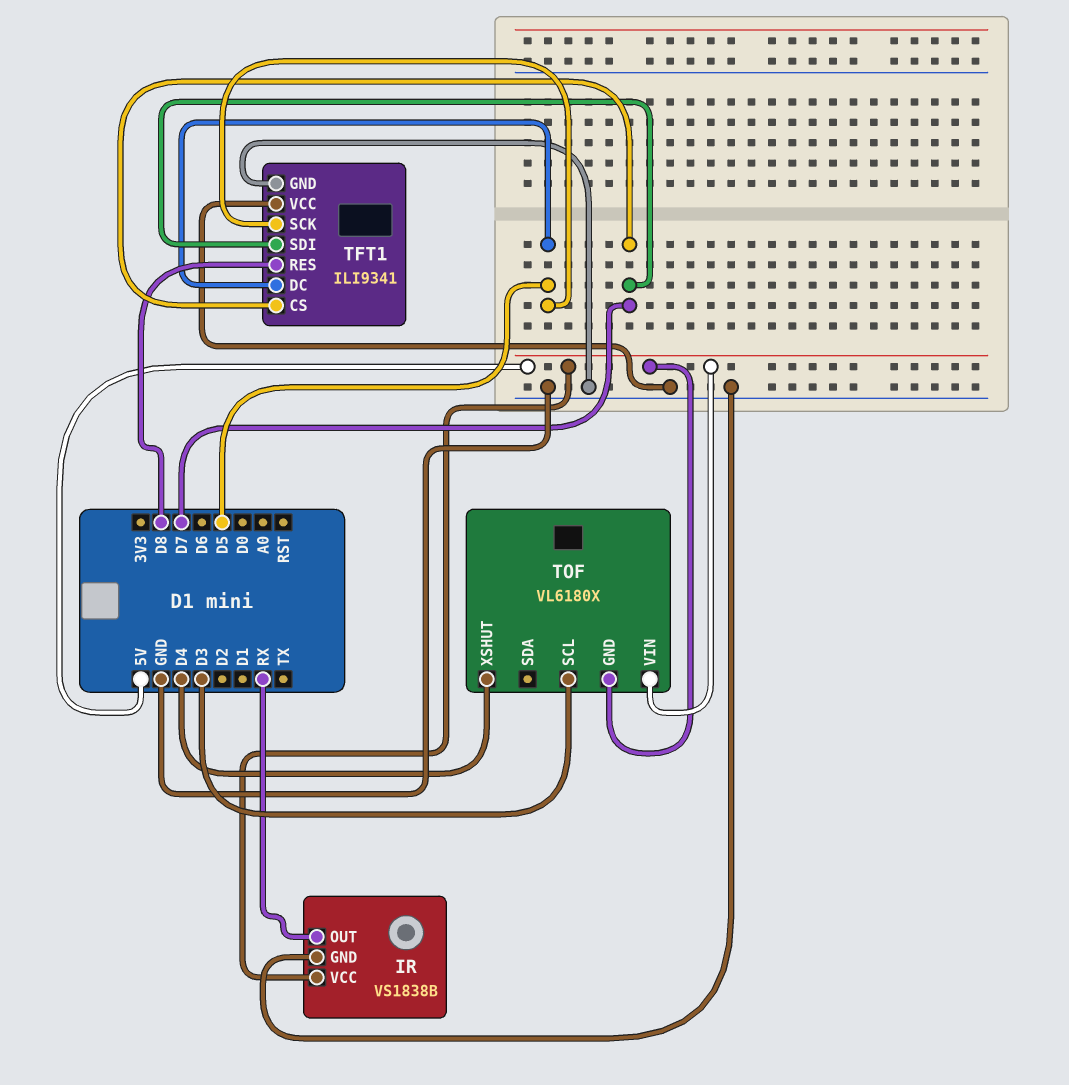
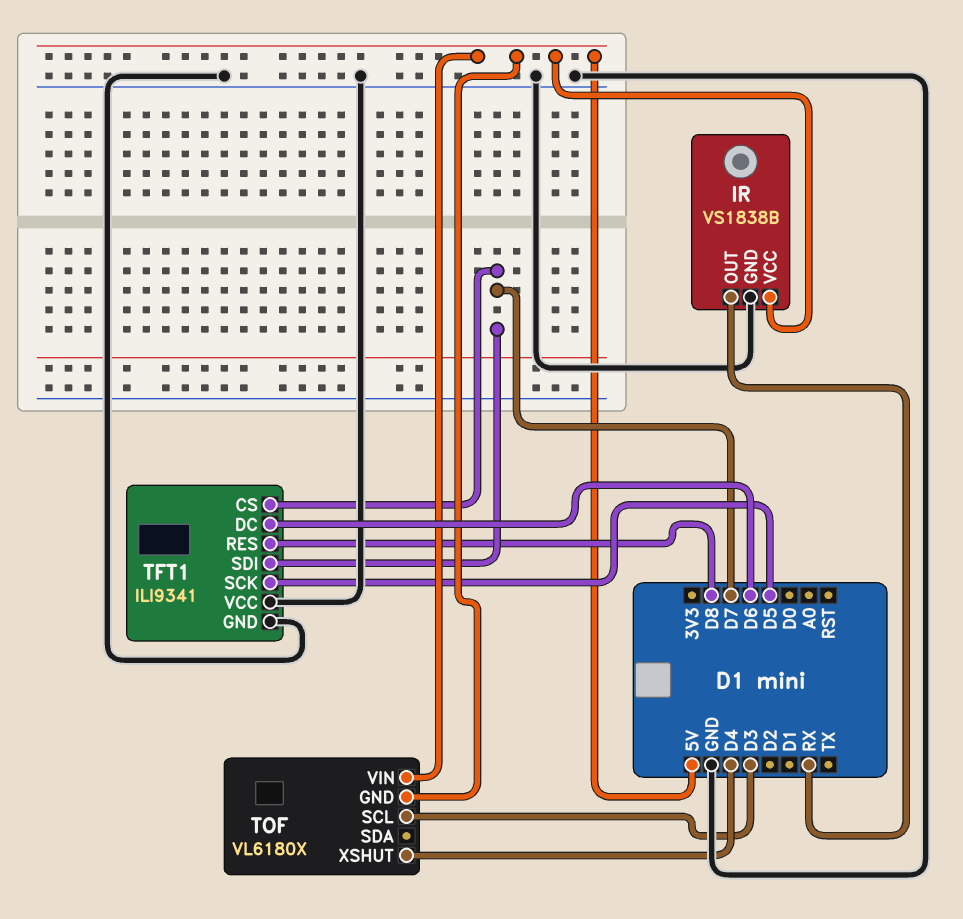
TFT1 pin DC: D5 -> D6

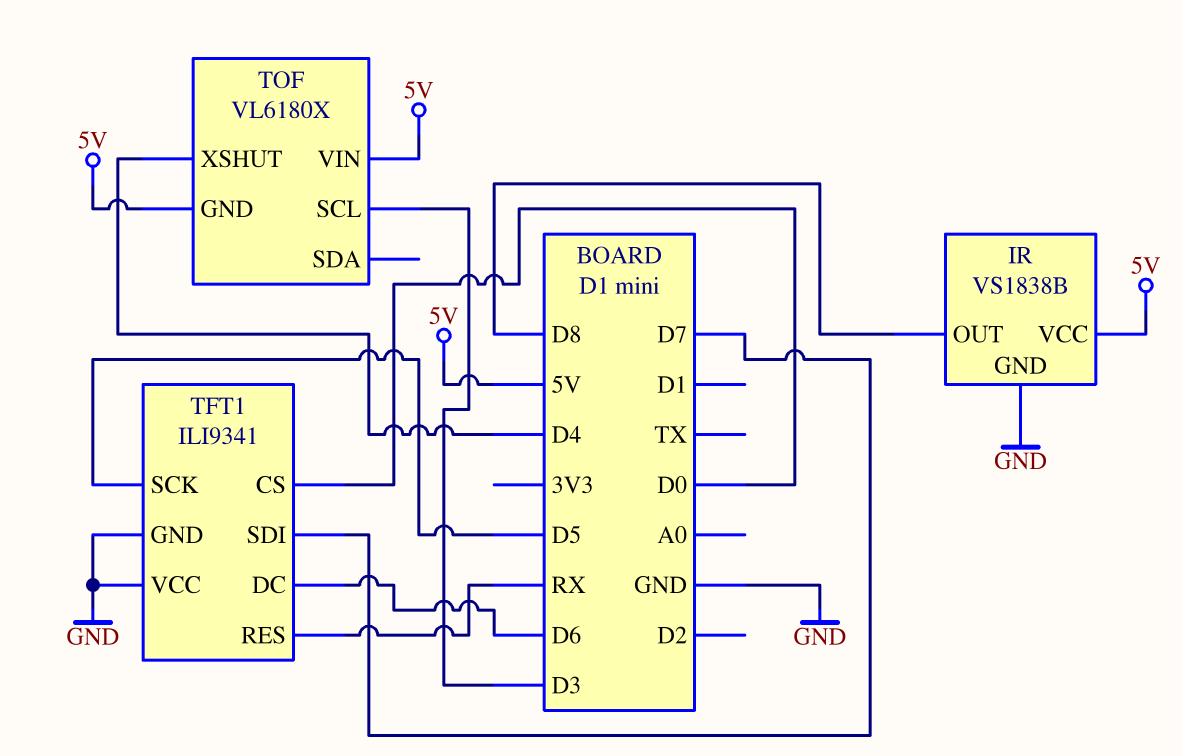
IR pin OUT: RX -> D8
TFT1 pin CS: D7 -> D0
TFT1 pin RES: D8 -> RX

